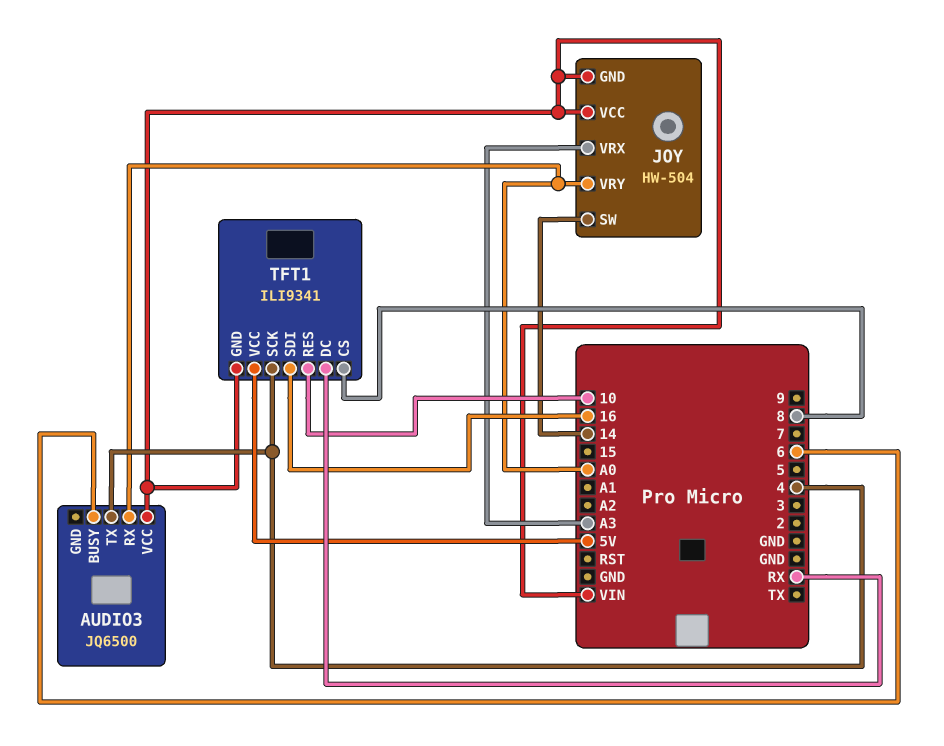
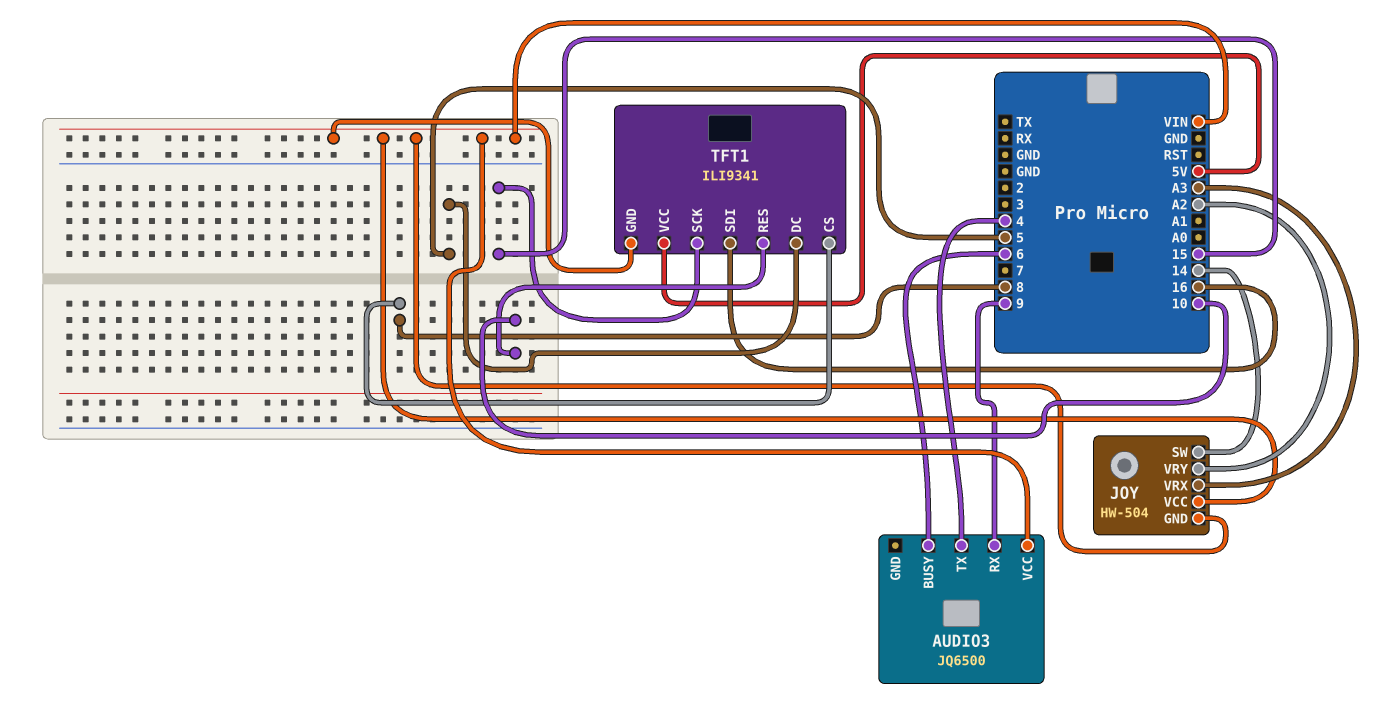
AUDIO3 pin RX: A0 -> 9
JOY pin VRY: A0 -> A2
TFT1 pin DC: RX -> 5
TFT1 pin SCK: 4 -> 15

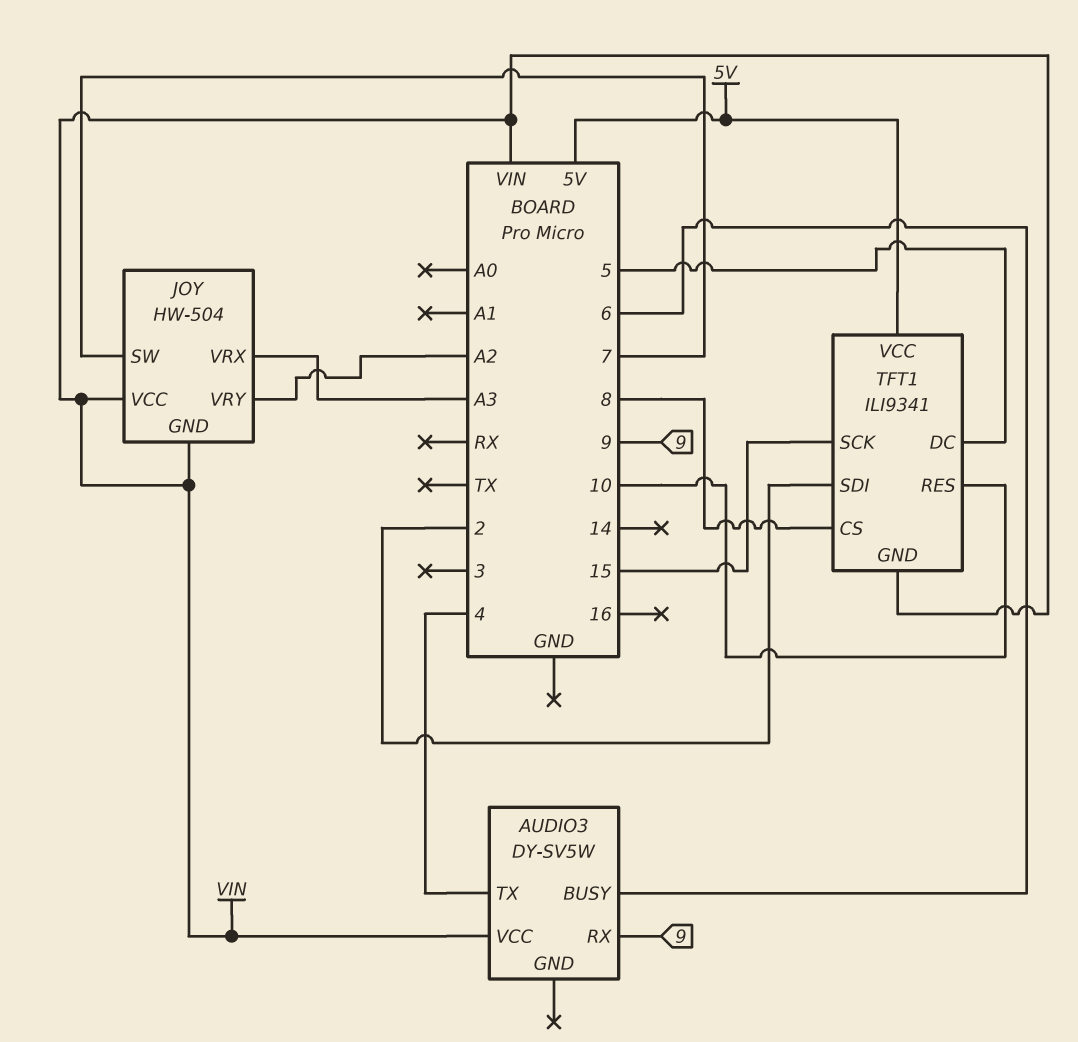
AUDIO3: JQ6500 -> DY-SV5W
JOY pin SW: 14 -> 7
TFT1 pin SDI: 16 -> 2

